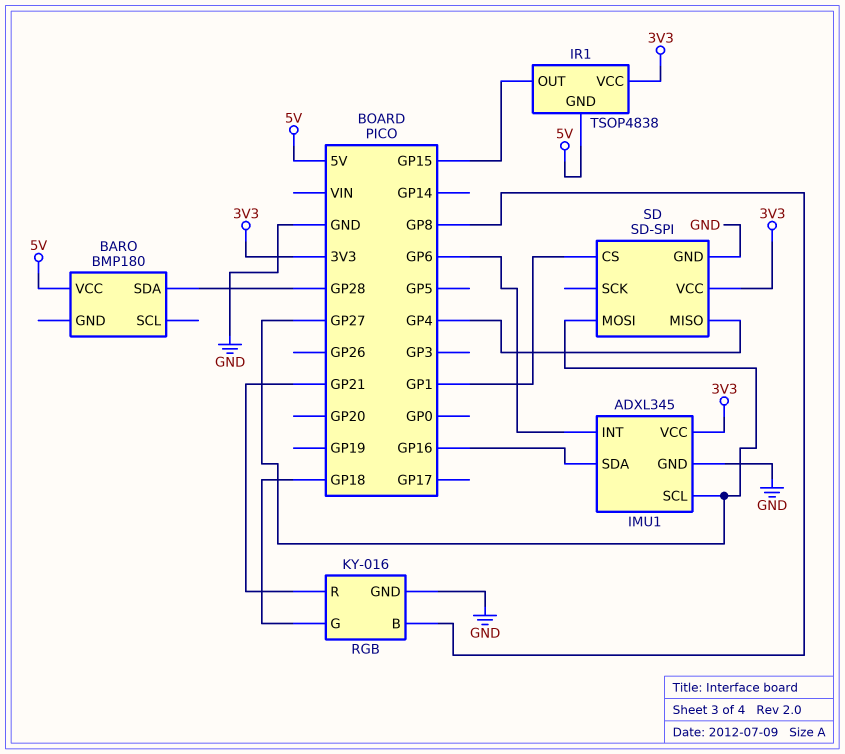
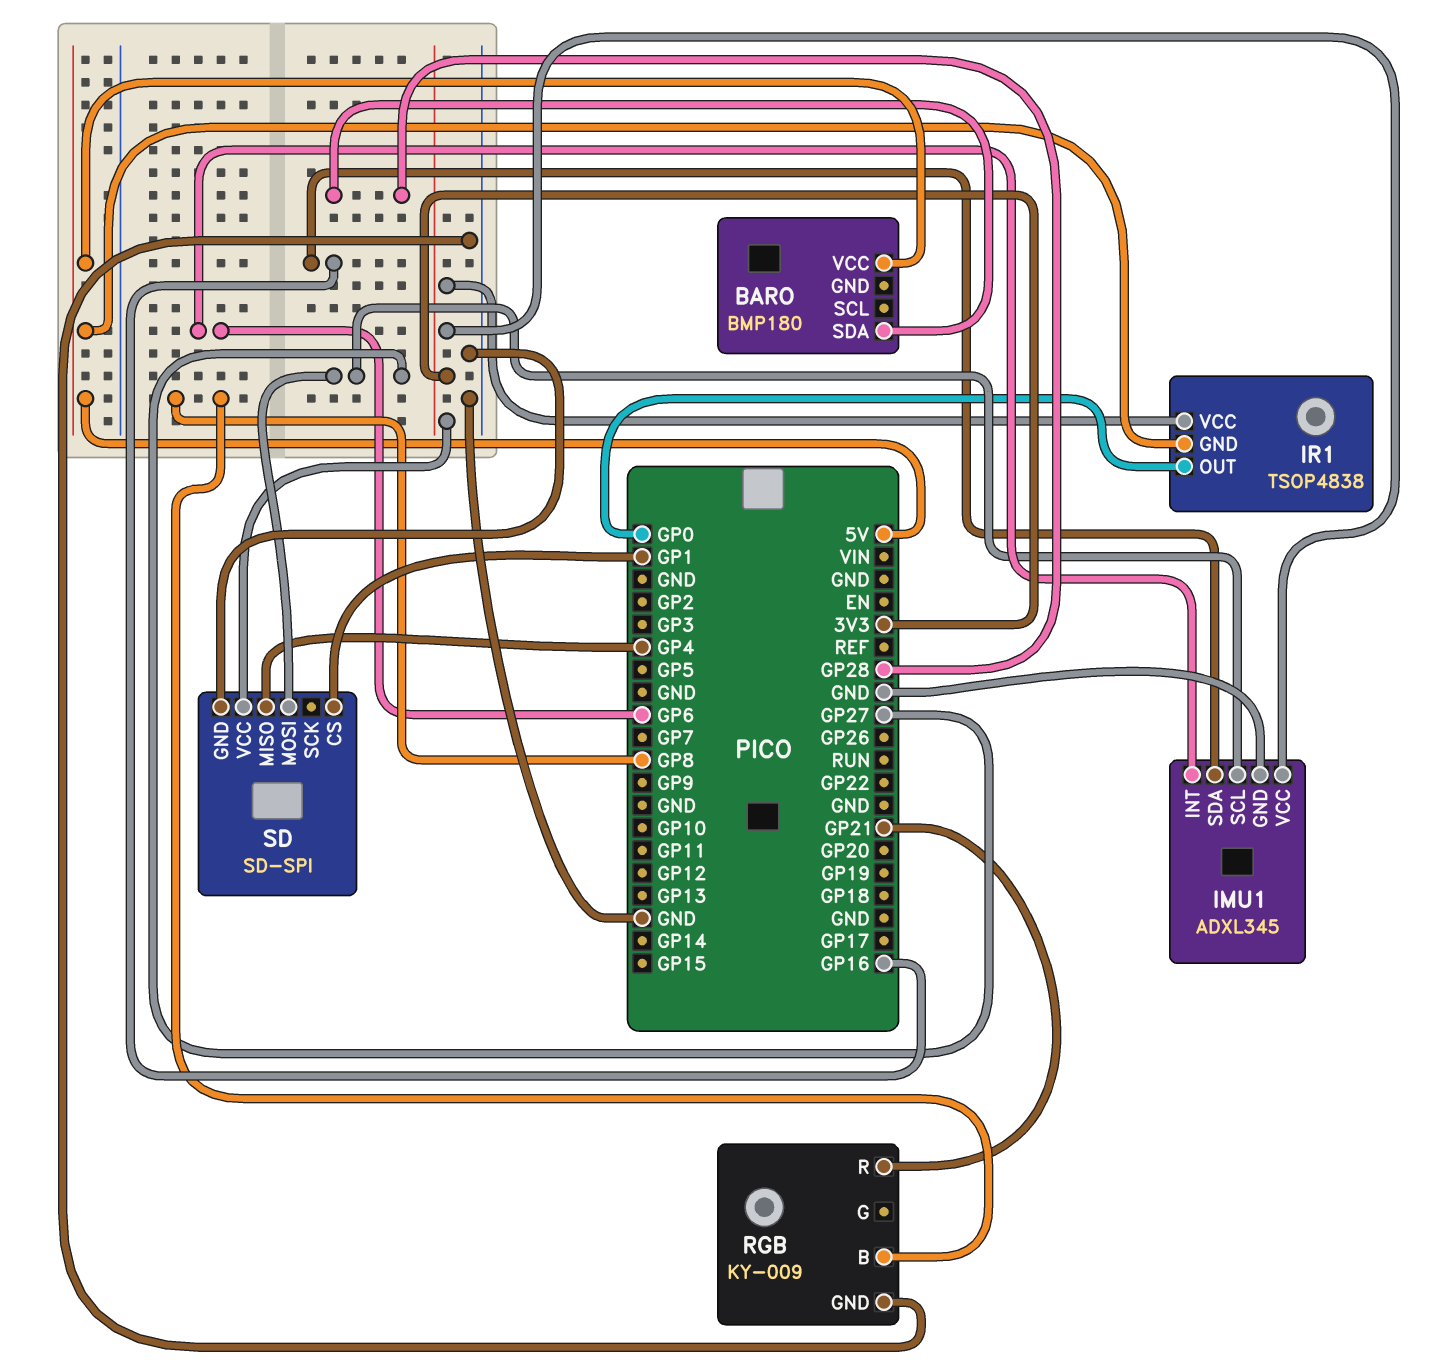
IR1 pin OUT: GP15 -> GP0
RGB: KY-016 -> KY-009
RGB pin G: GP18 -> none

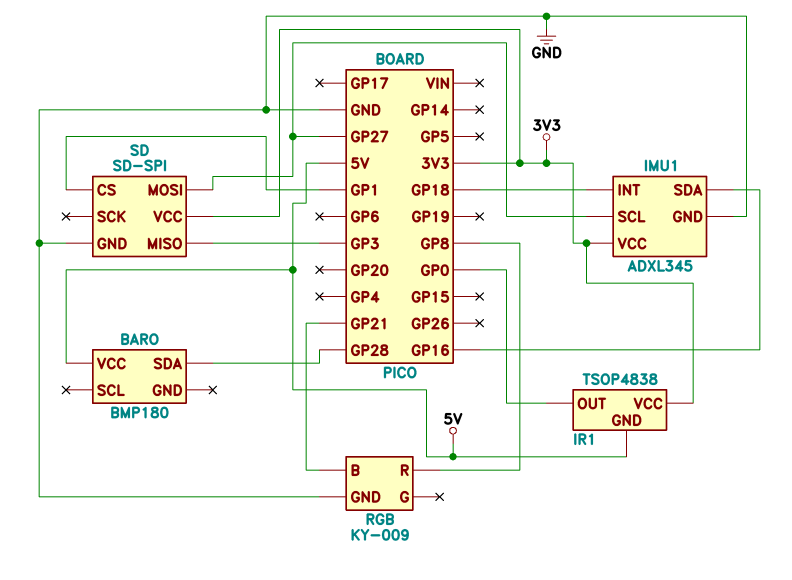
IMU1 pin INT: GP6 -> GP18
RGB pin B: GP8 -> GP21
RGB pin R: GP21 -> GP8
SD pin MISO: GP4 -> GP3

